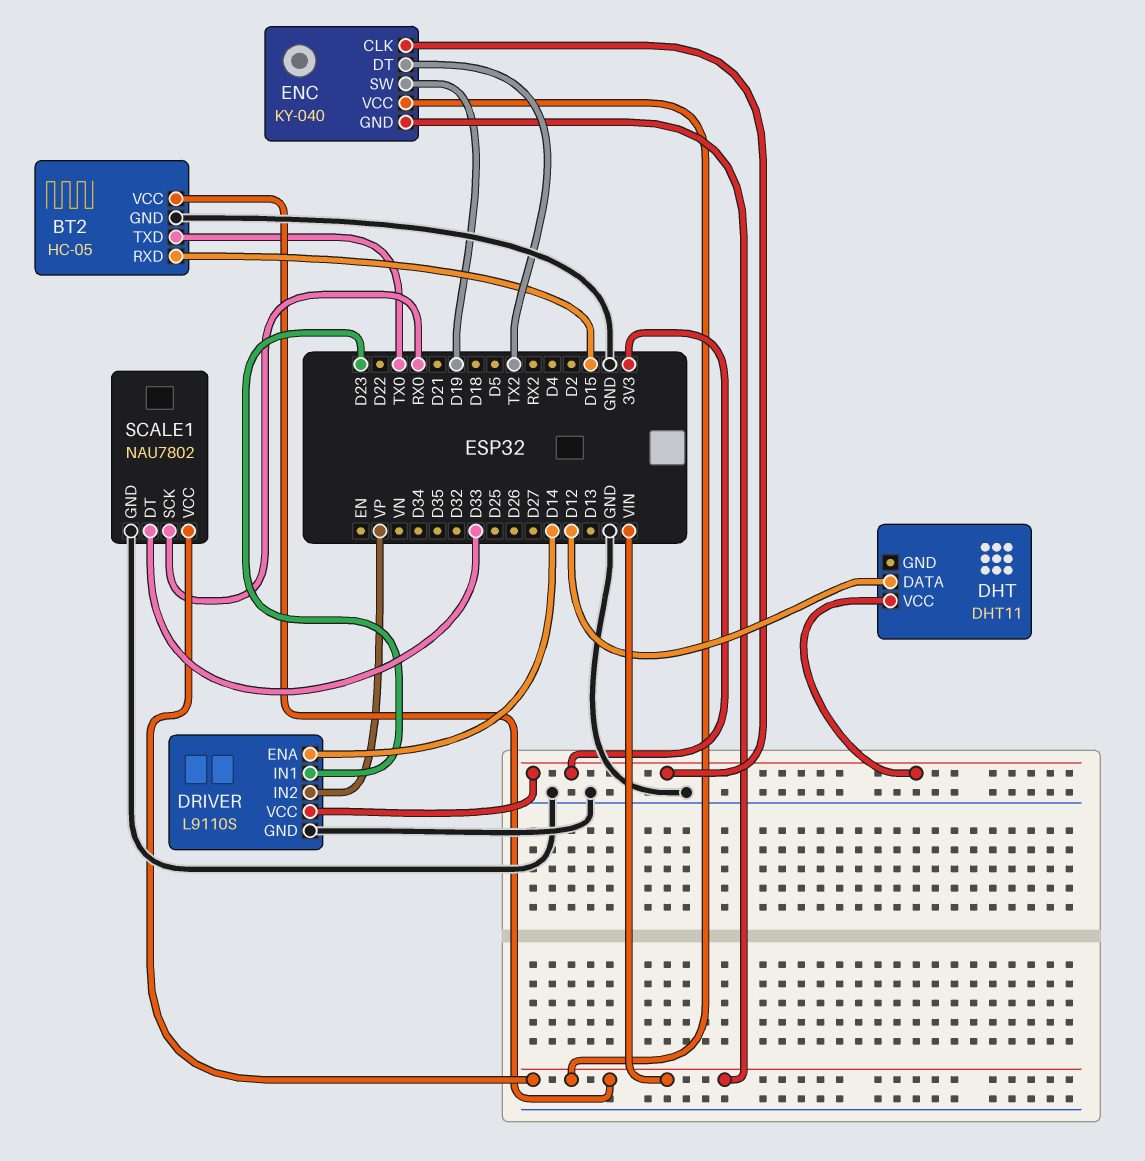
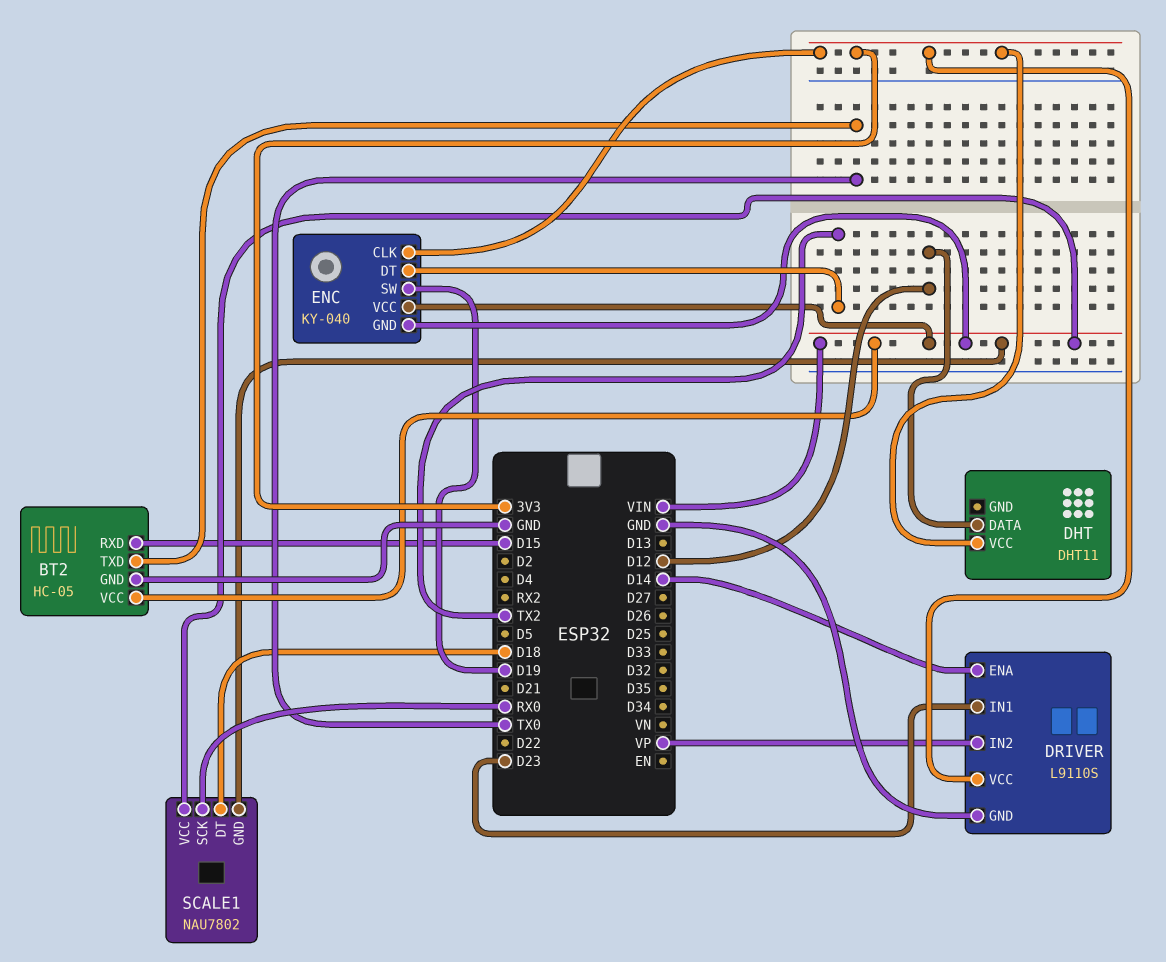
SCALE1 pin DT: D33 -> D18
SCALE1 pin GND: GND -> VIN

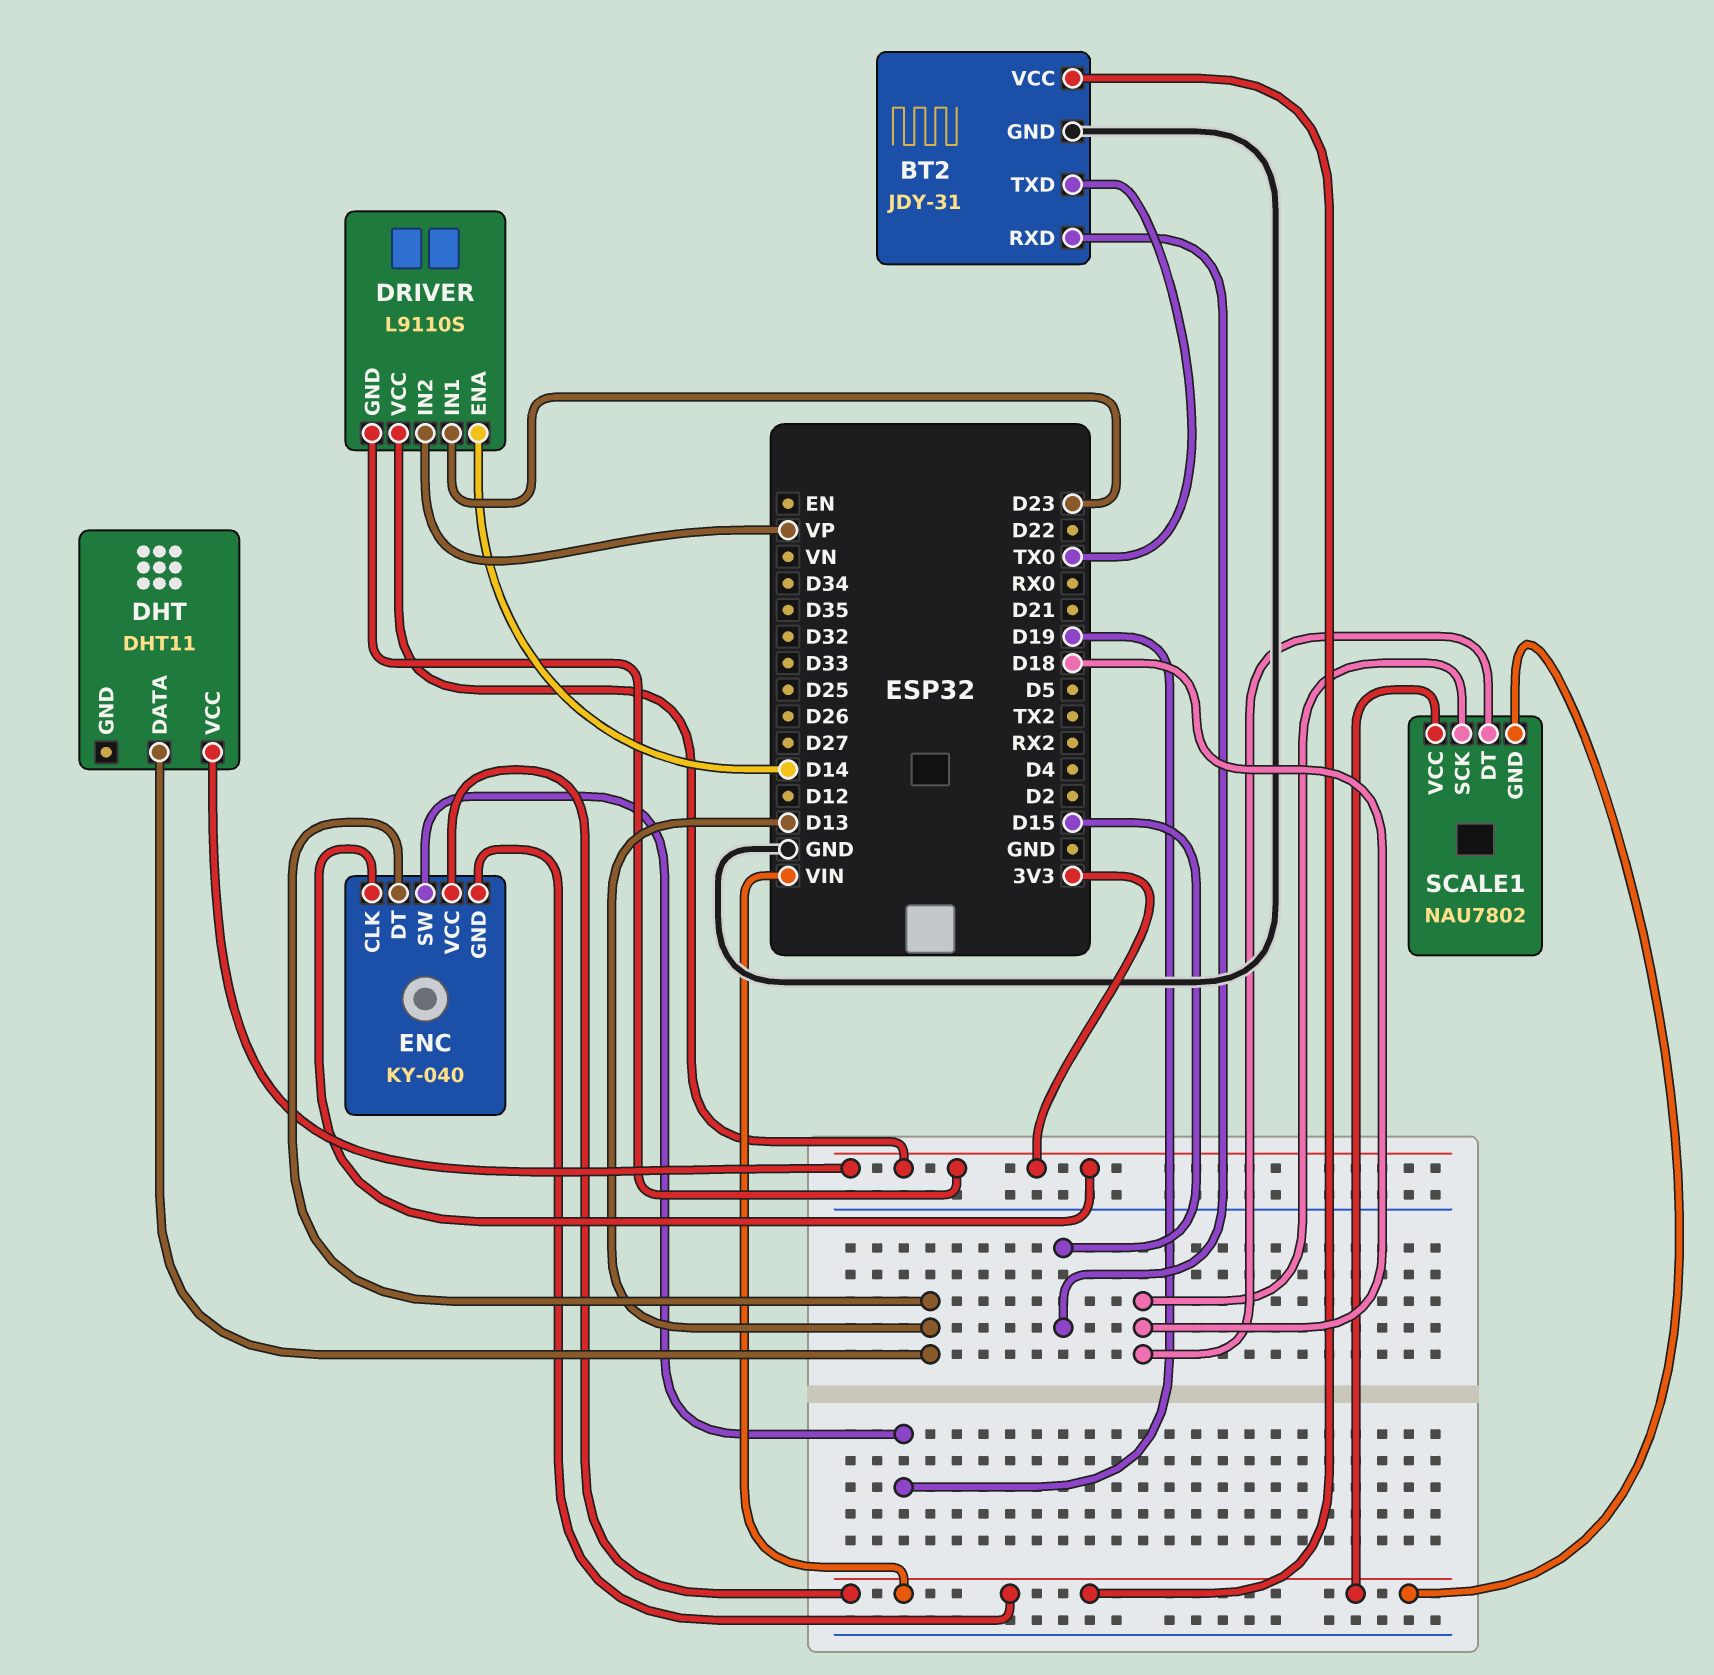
BT2: HC-05 -> JDY-31
DHT pin DATA: D12 -> D13
DRIVER pin GND: GND -> 3V3
ENC pin DT: TX2 -> D13
SCALE1 pin SCK: RX0 -> D18

